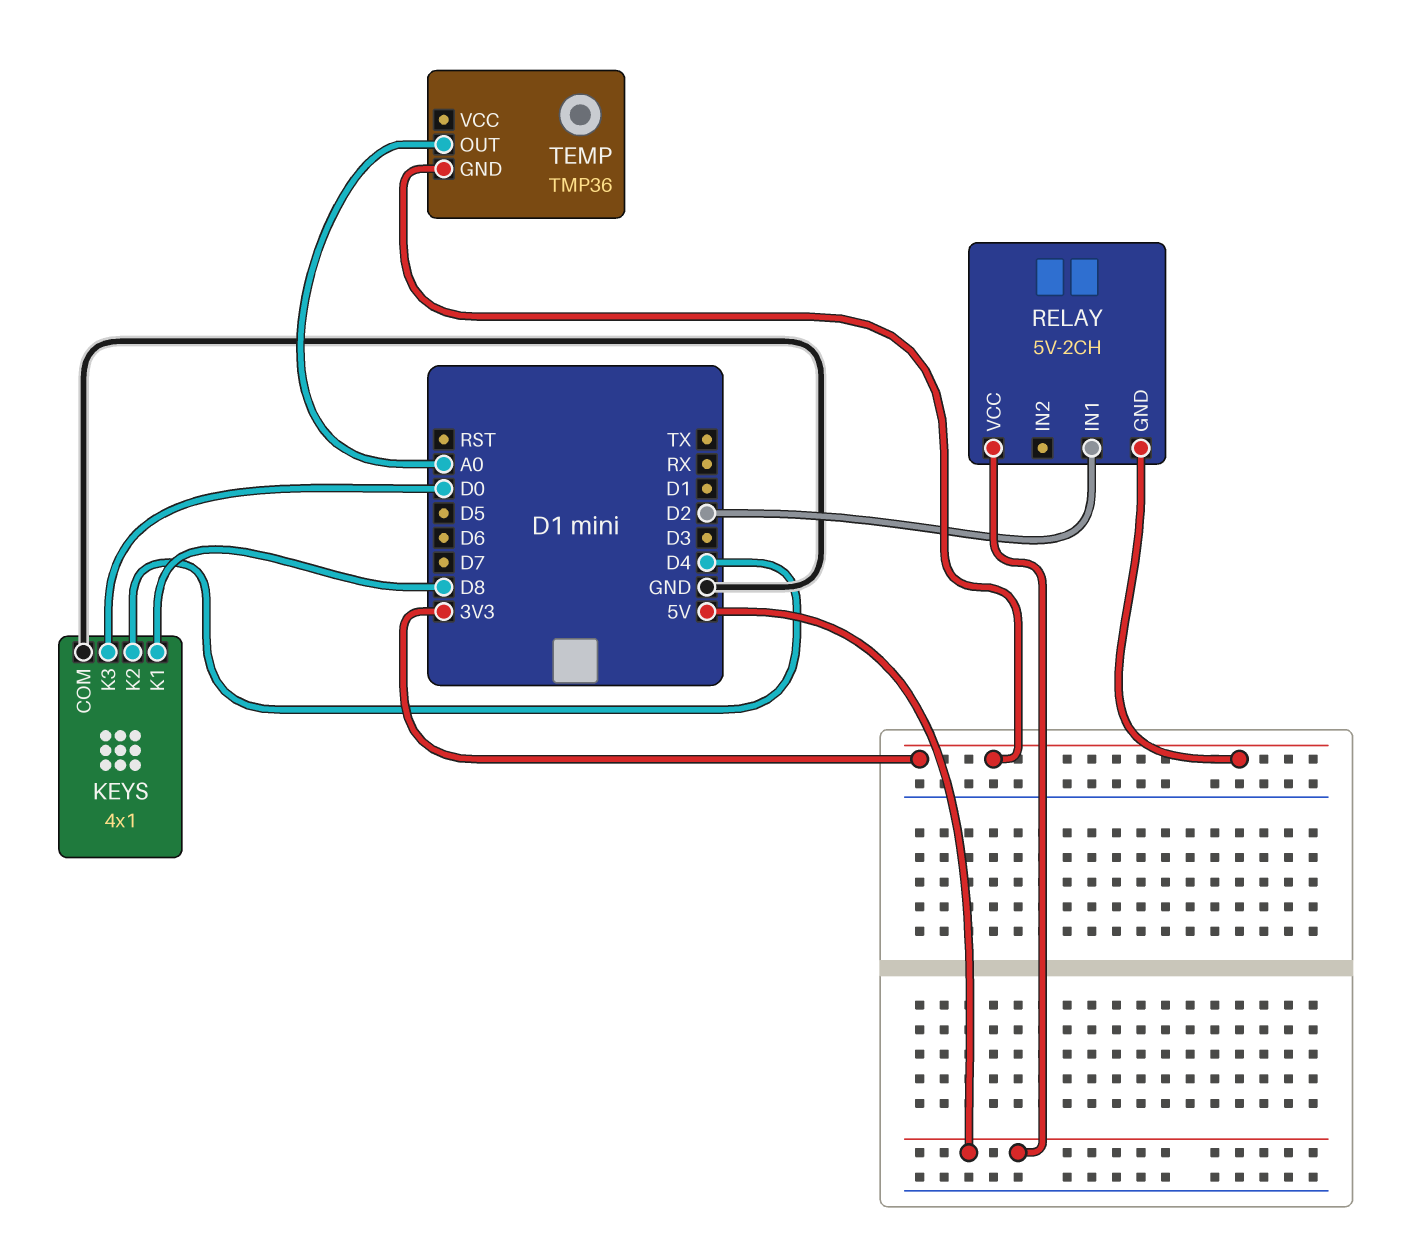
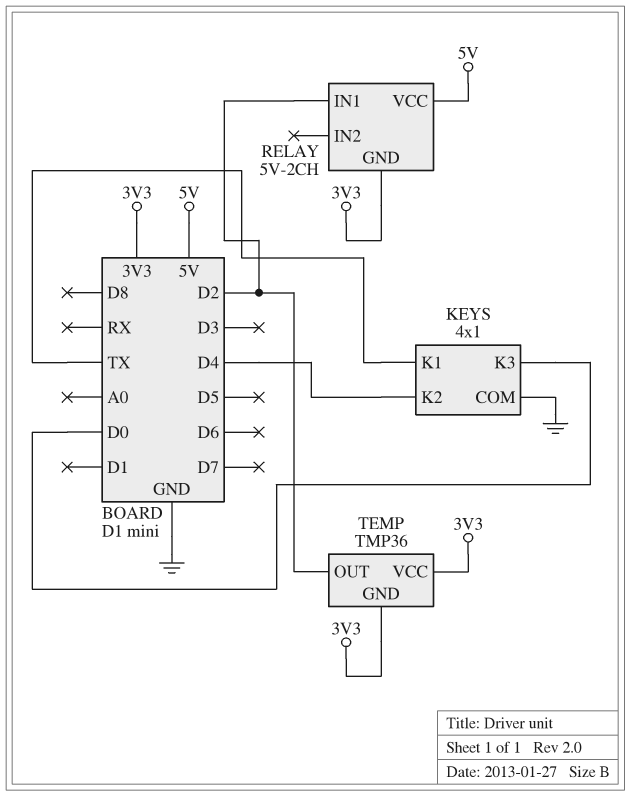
KEYS pin K1: D8 -> TX
TEMP pin OUT: A0 -> D2
TEMP pin VCC: none -> 3V3

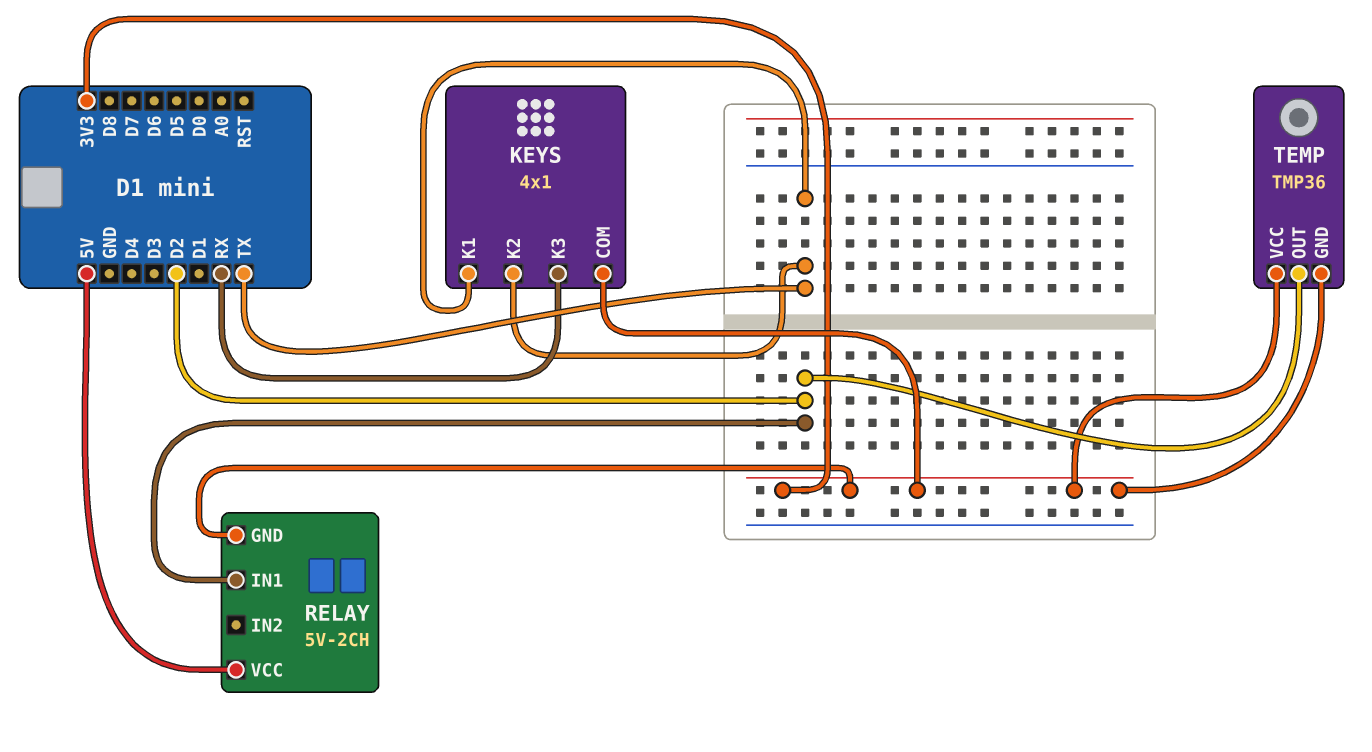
KEYS pin COM: GND -> 3V3
KEYS pin K2: D4 -> TX
KEYS pin K3: D0 -> RX

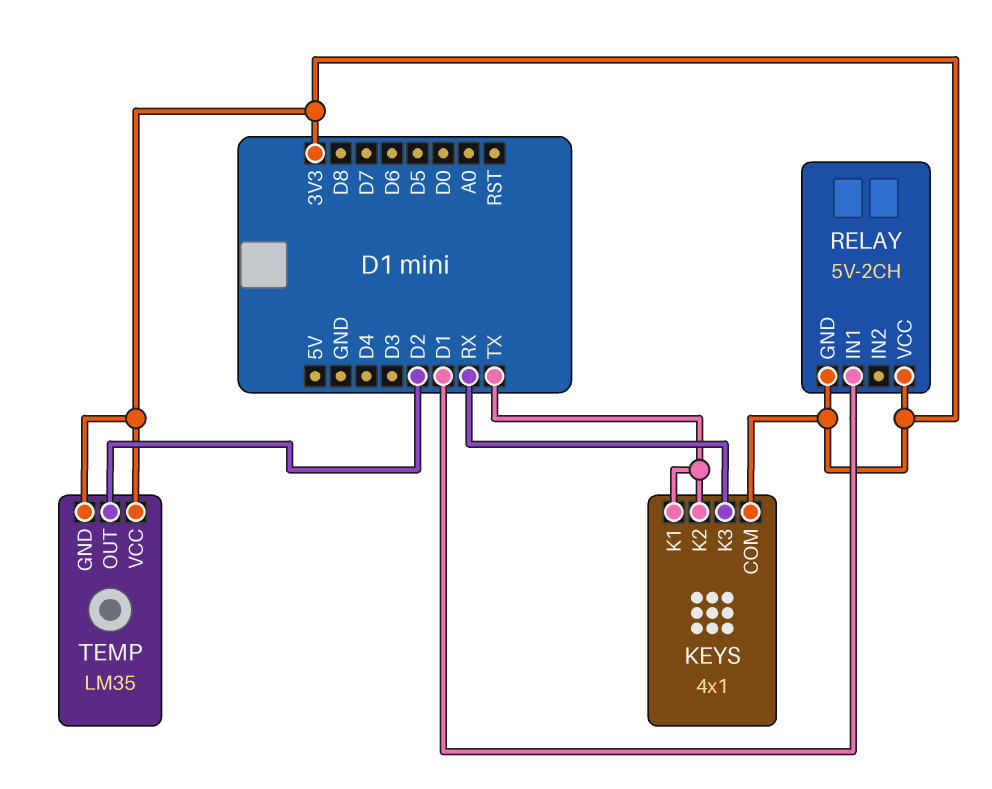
RELAY pin IN1: D2 -> D1
RELAY pin VCC: 5V -> 3V3
TEMP: TMP36 -> LM35

